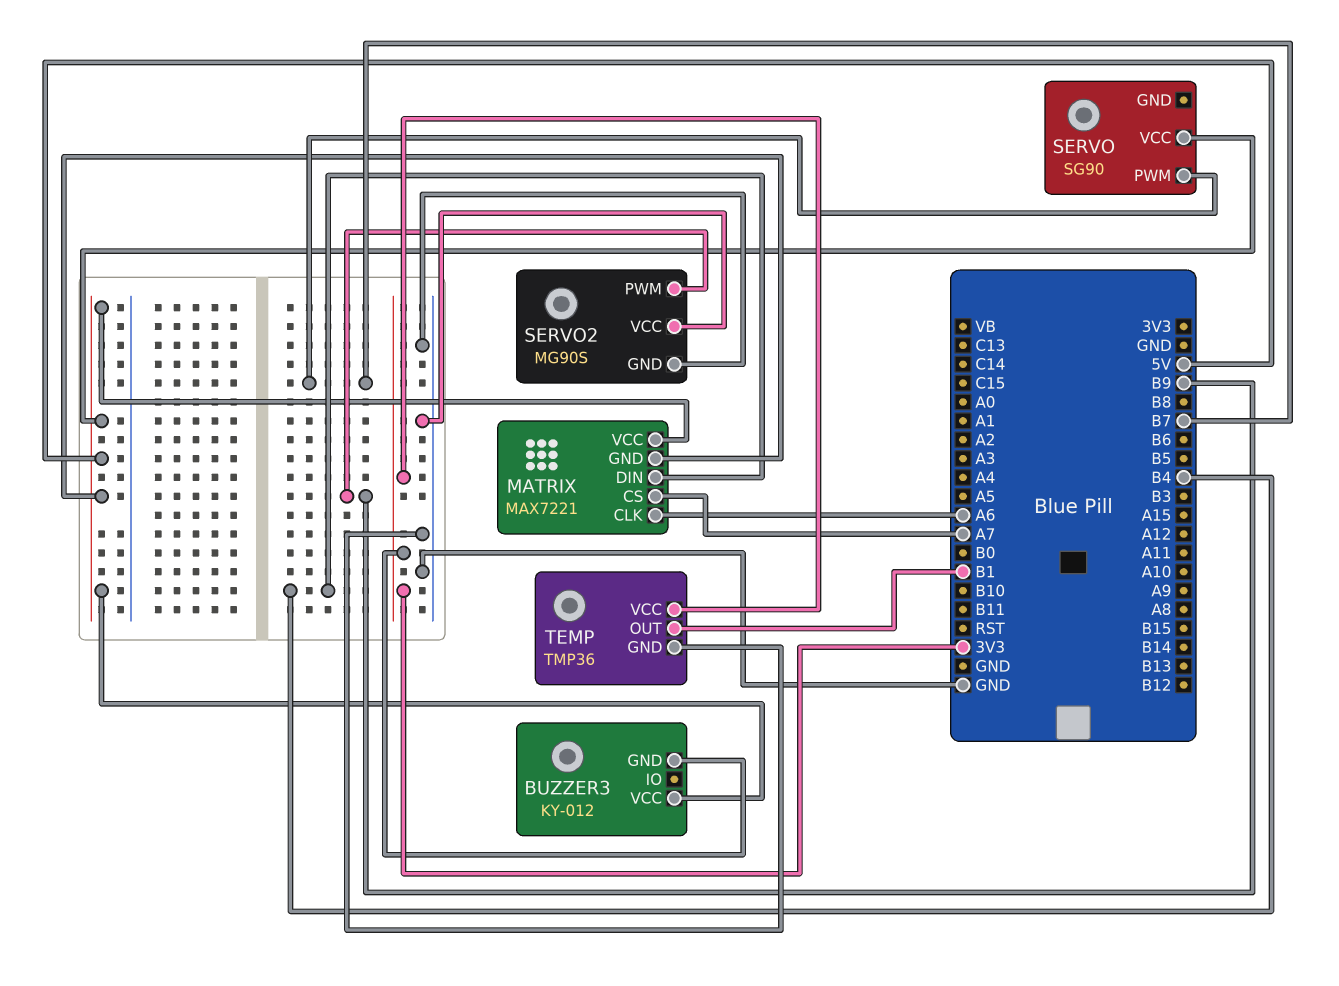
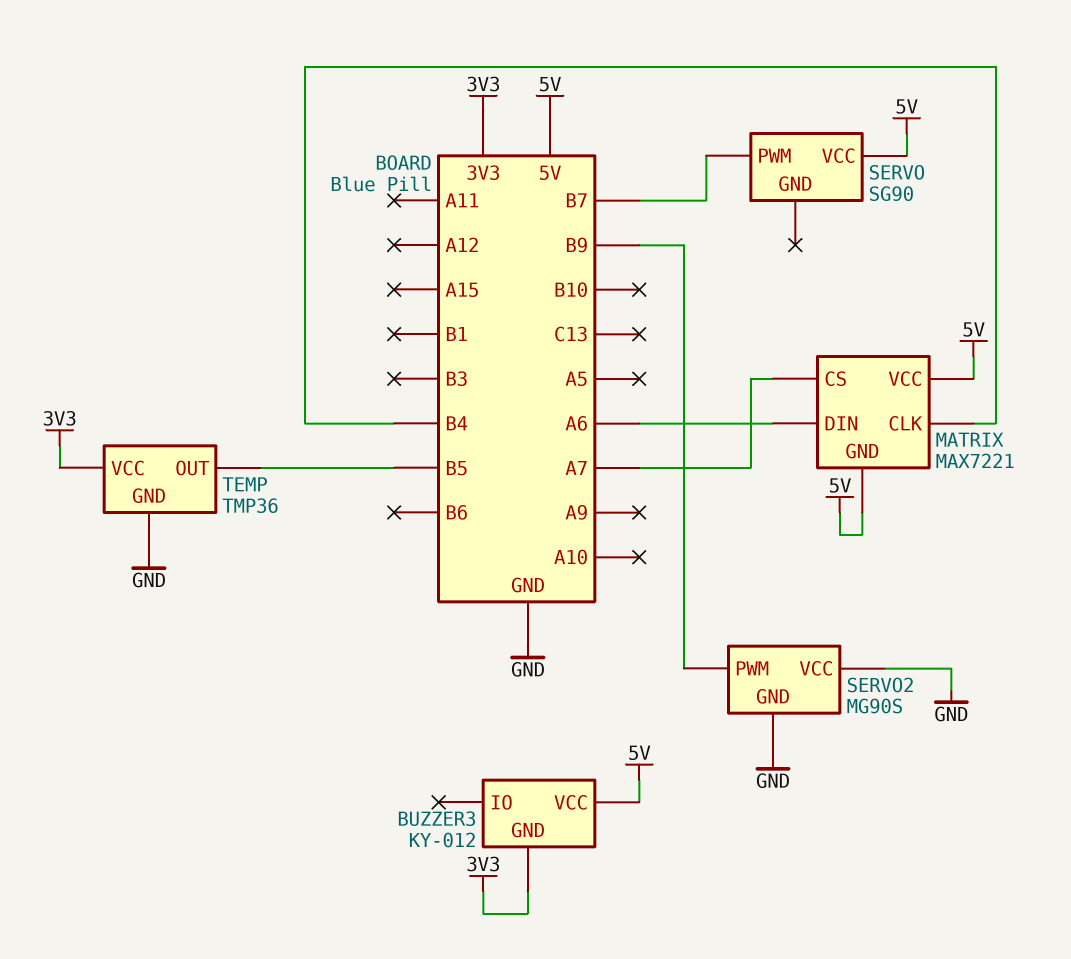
MATRIX pin CLK: A6 -> B4
MATRIX pin DIN: B4 -> A6
TEMP pin OUT: B1 -> B5

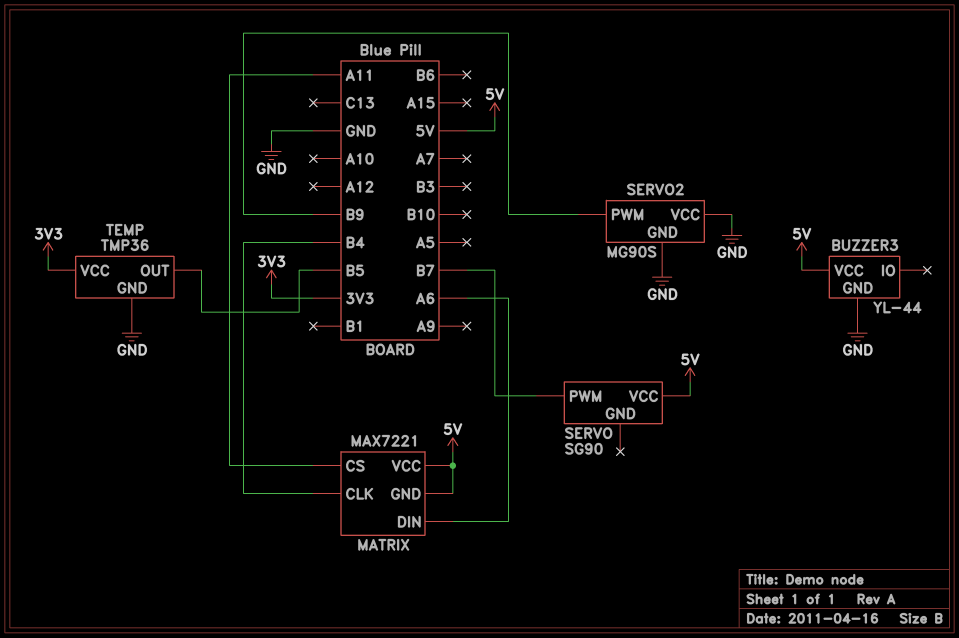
BUZZER3: KY-012 -> YL-44
BUZZER3 pin GND: 3V3 -> GND
MATRIX pin CS: A7 -> A11

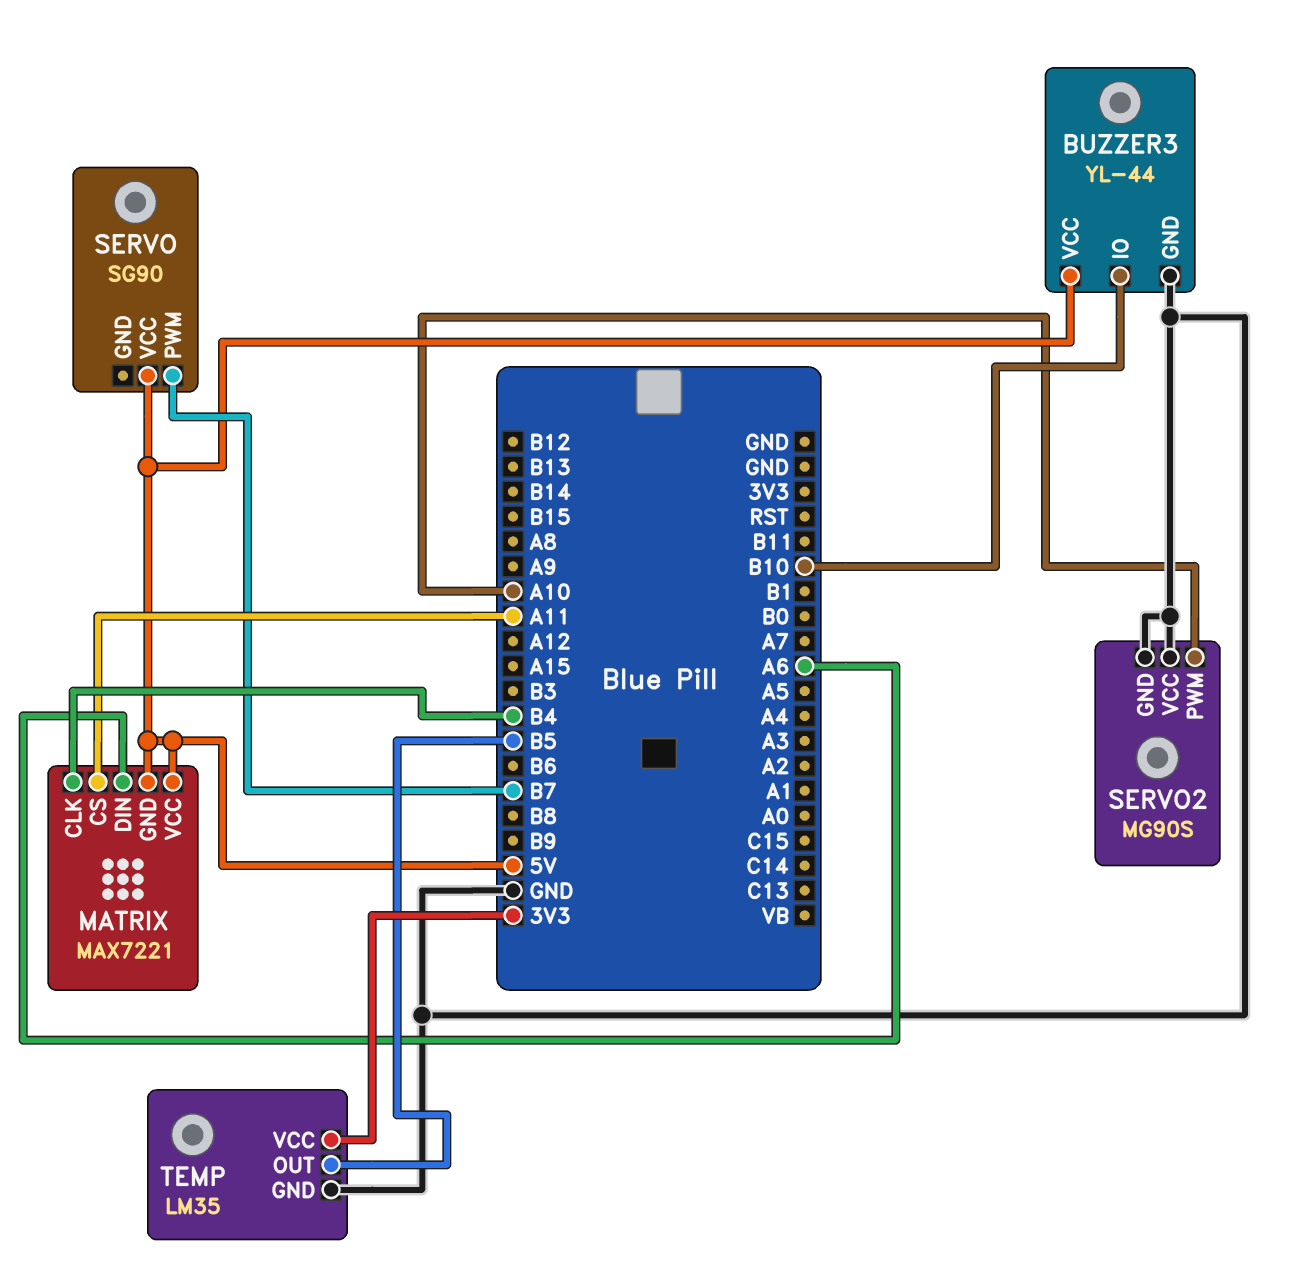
BUZZER3 pin IO: none -> B10
SERVO2 pin PWM: B9 -> A10
TEMP: TMP36 -> LM35

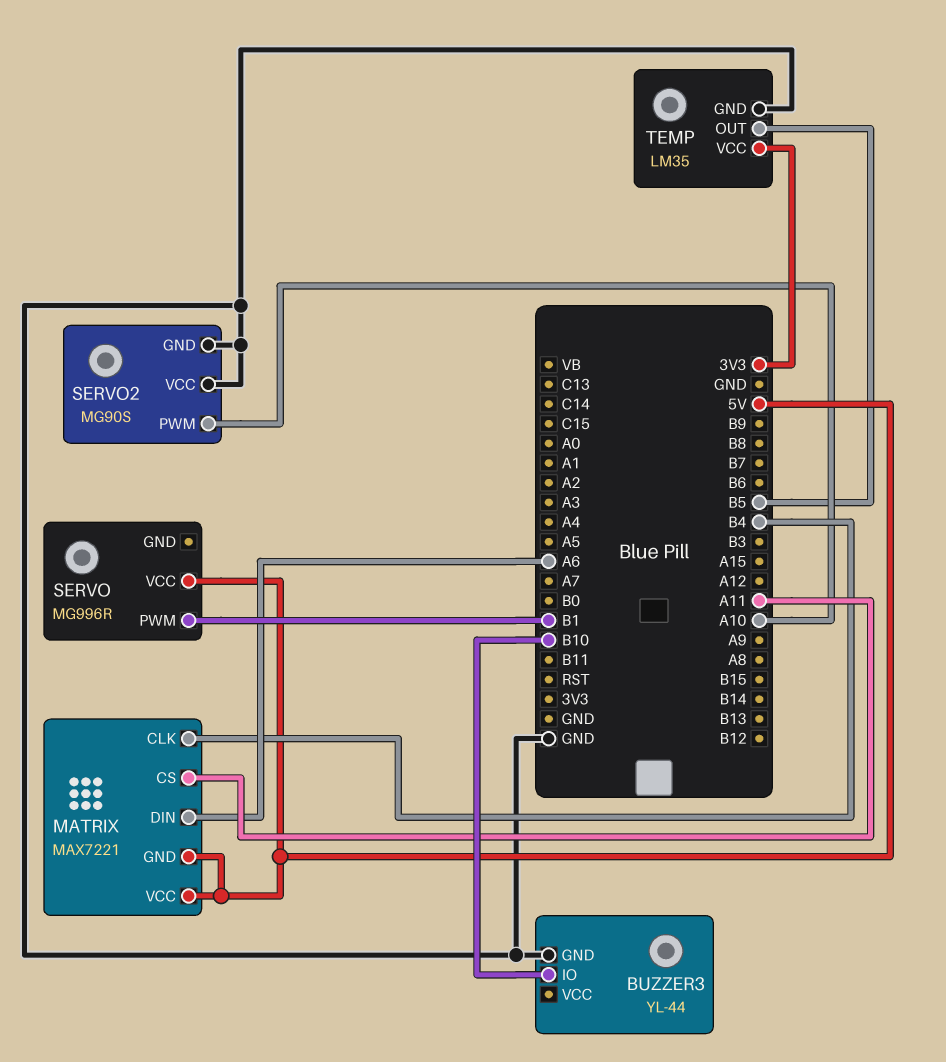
BUZZER3 pin VCC: 5V -> none
SERVO: SG90 -> MG996R
SERVO pin PWM: B7 -> B1

